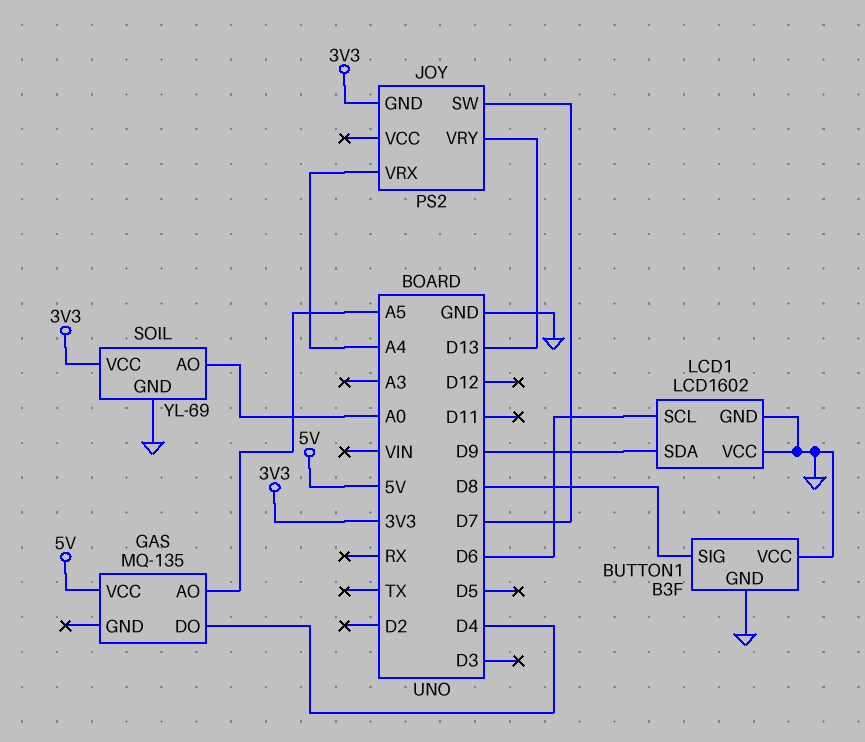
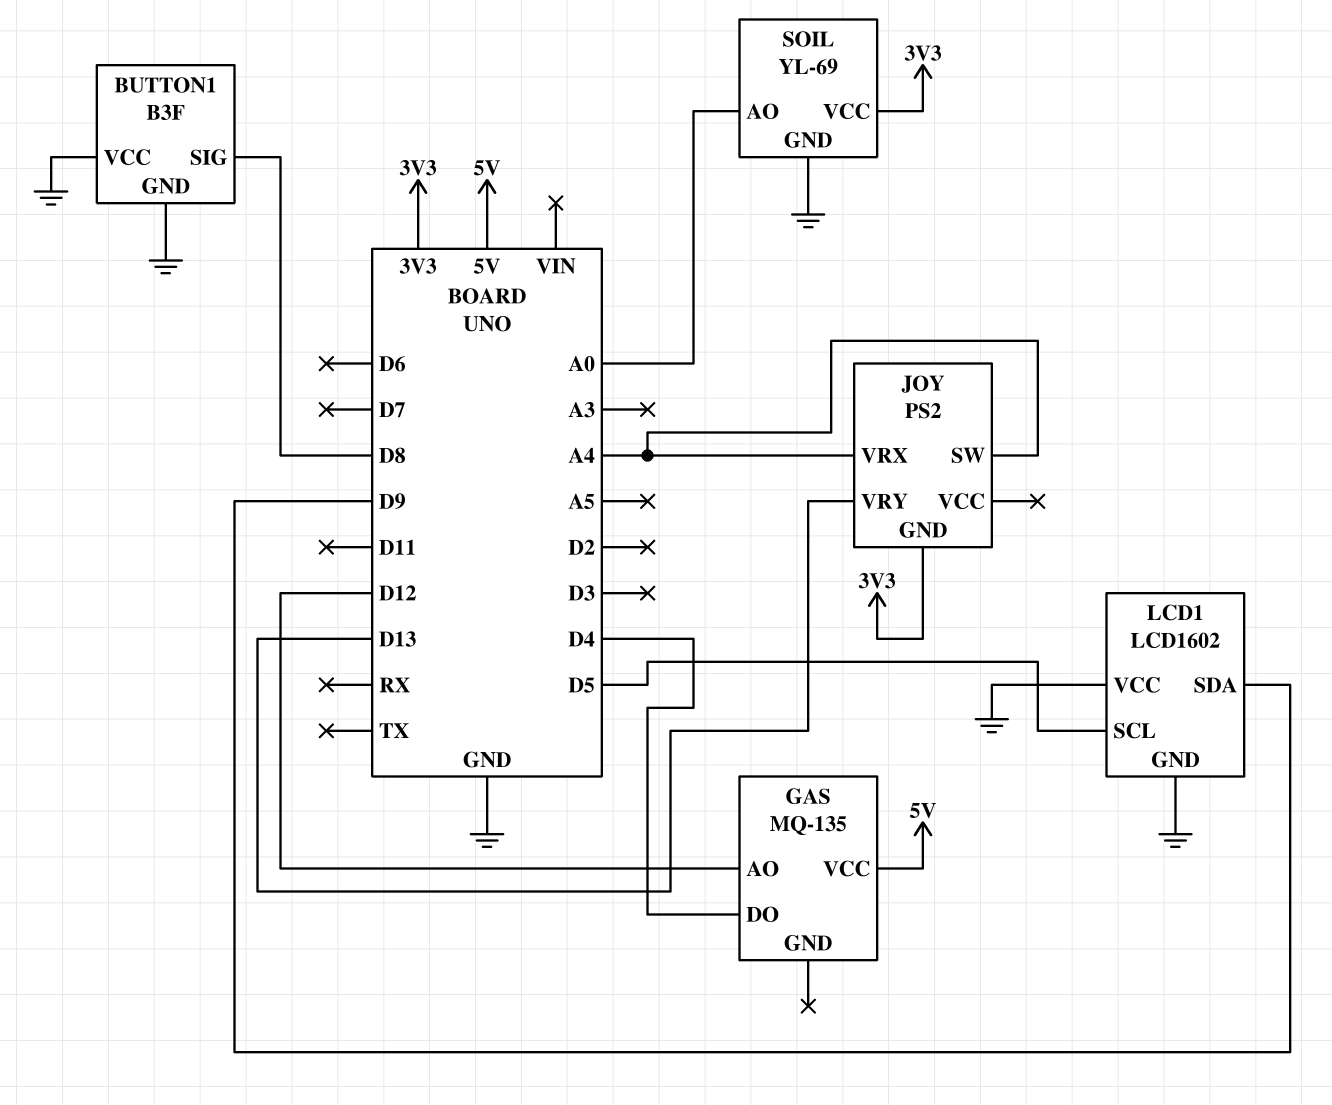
GAS pin AO: A5 -> D12
JOY pin SW: D7 -> A4
LCD1 pin SCL: D6 -> D5

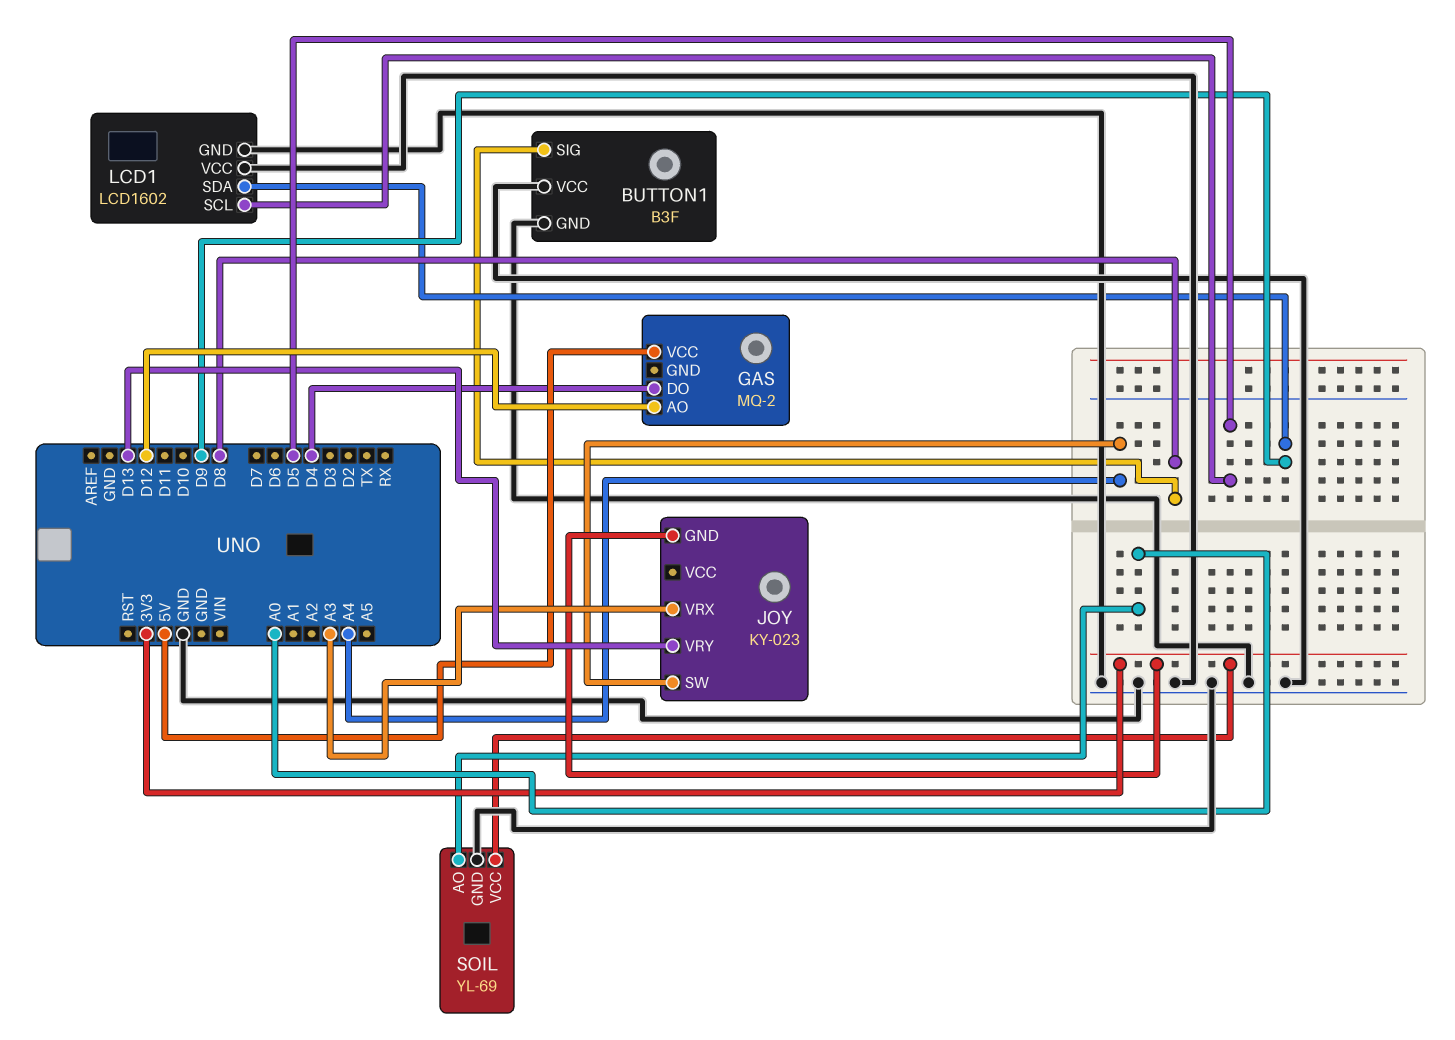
GAS: MQ-135 -> MQ-2
JOY: PS2 -> KY-023
JOY pin VRX: A4 -> A3

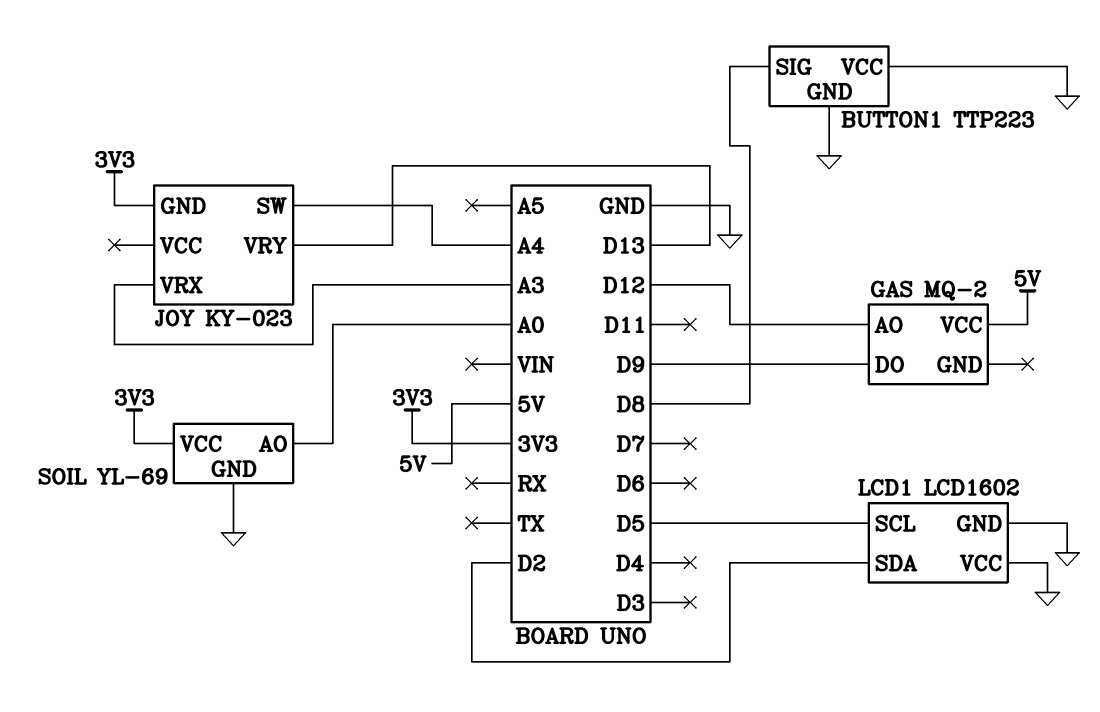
BUTTON1: B3F -> TTP223
GAS pin DO: D4 -> D9
LCD1 pin SDA: D9 -> D2

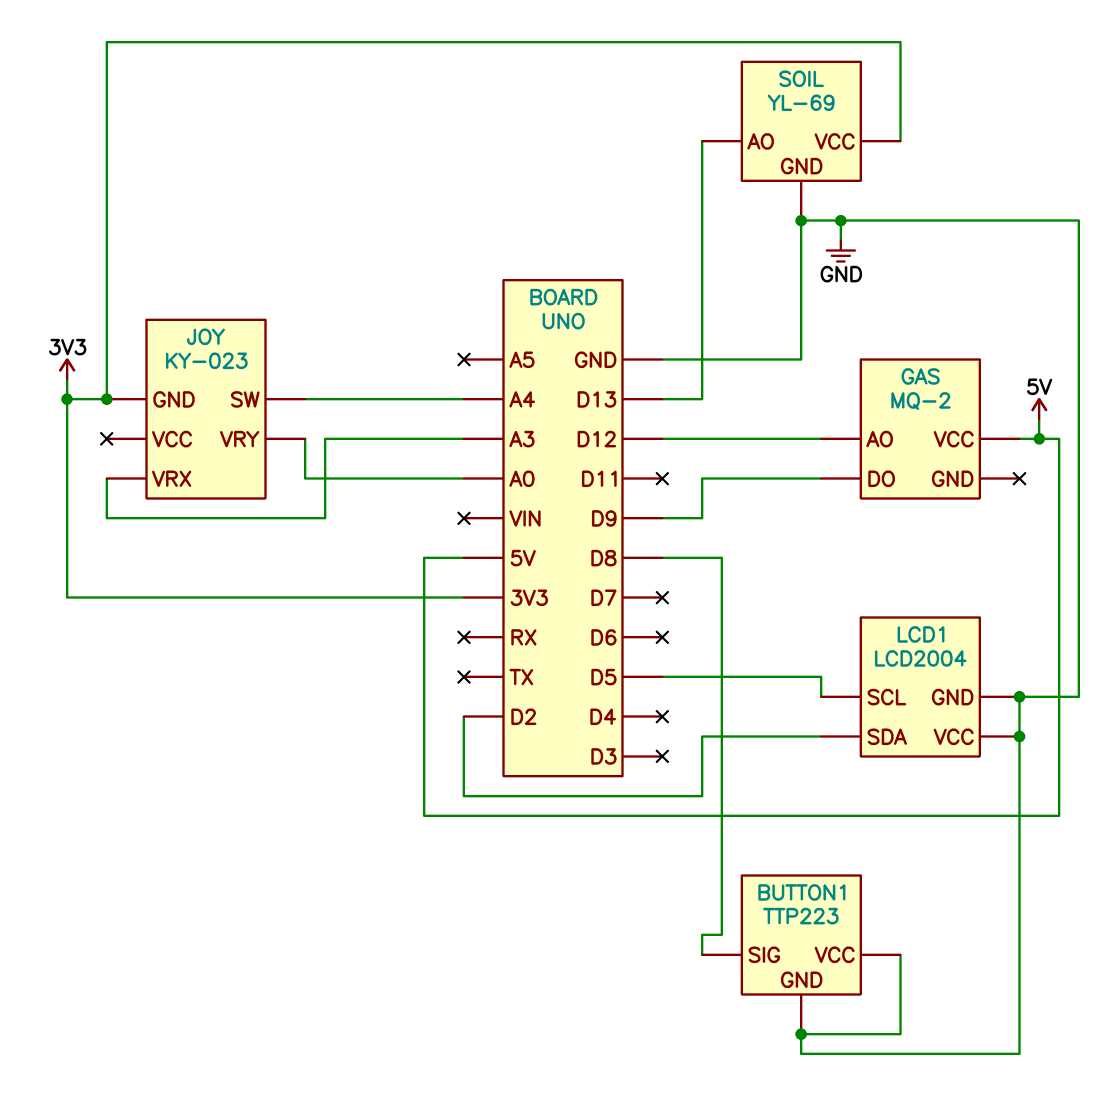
JOY pin VRY: D13 -> A0
LCD1: LCD1602 -> LCD2004
SOIL pin AO: A0 -> D13

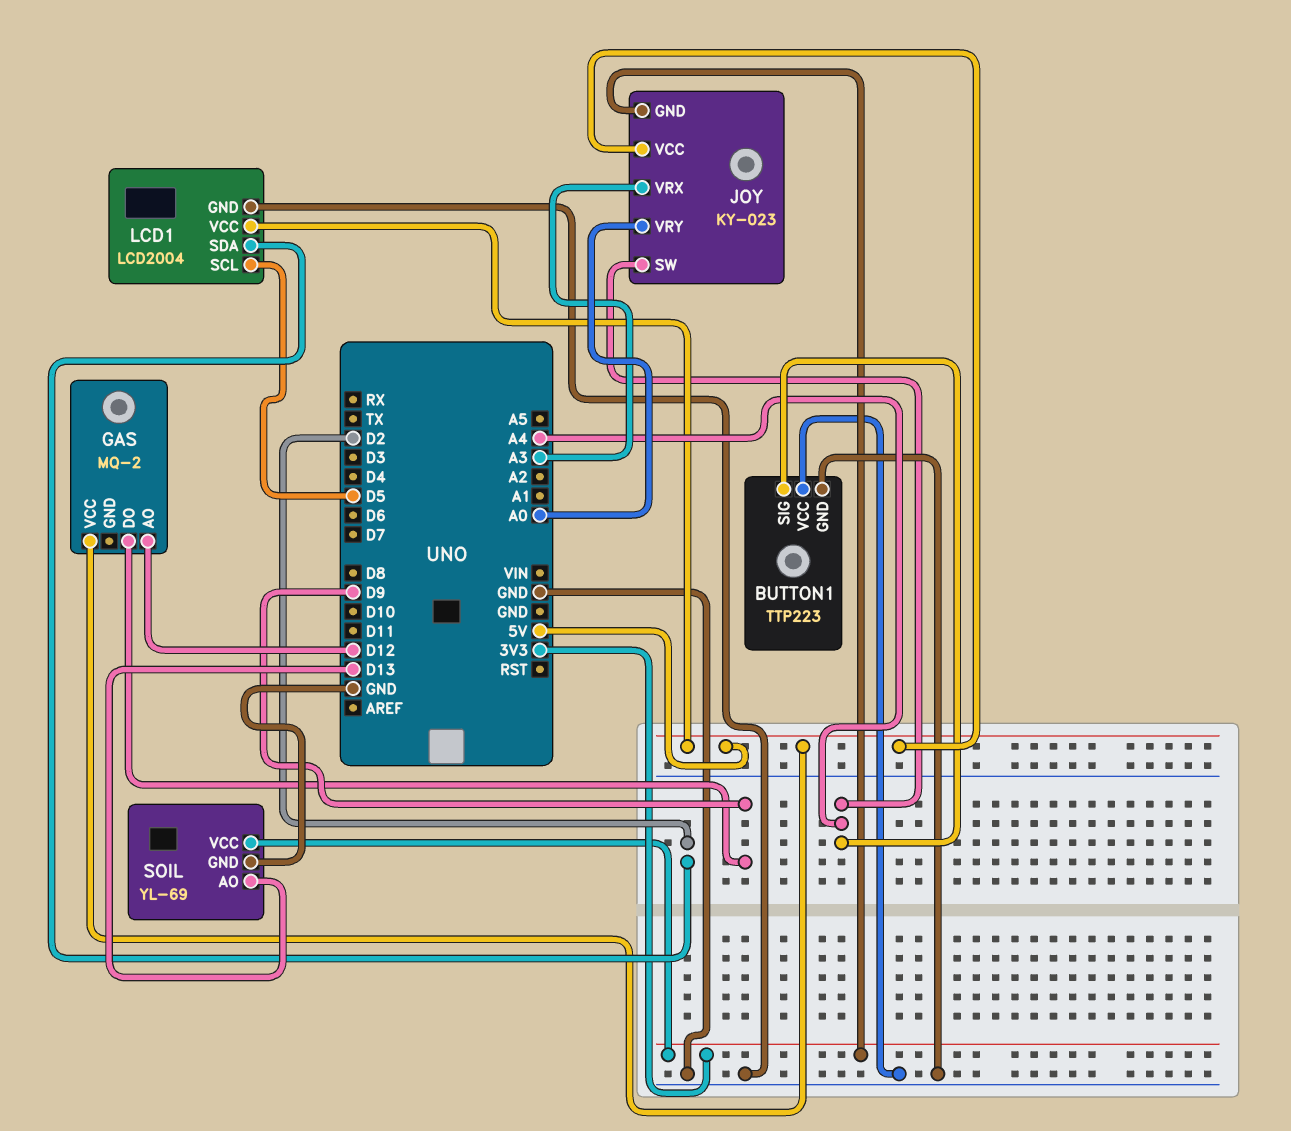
BUTTON1 pin SIG: D8 -> A4
JOY pin VCC: none -> 5V
LCD1 pin VCC: GND -> 5V

